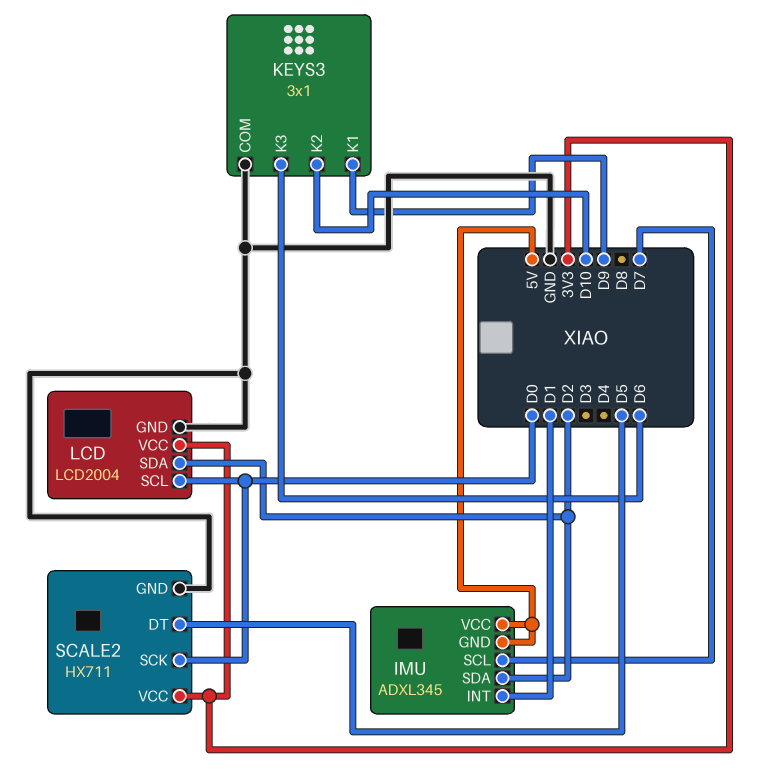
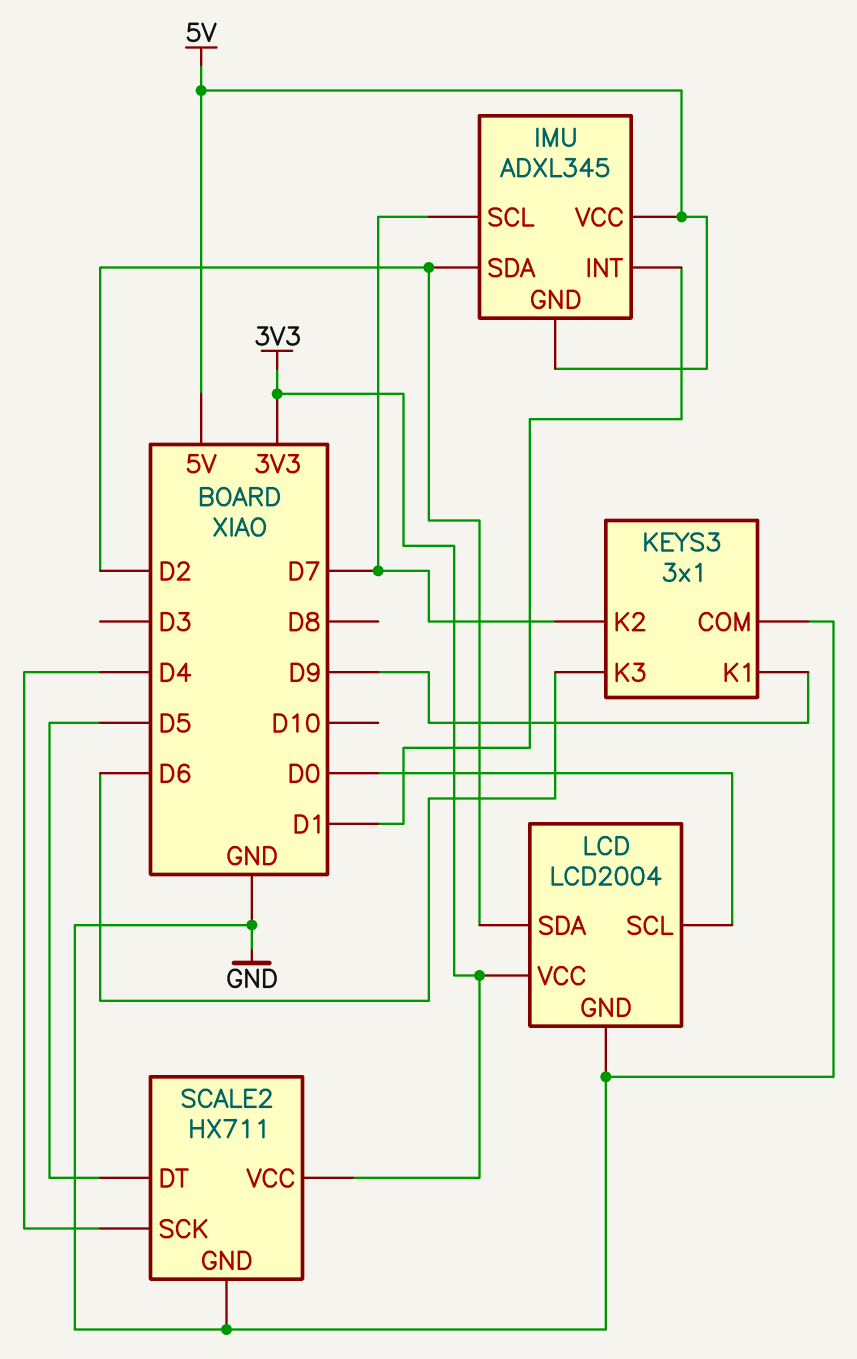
KEYS3 pin K2: D10 -> D7
SCALE2 pin SCK: D0 -> D4

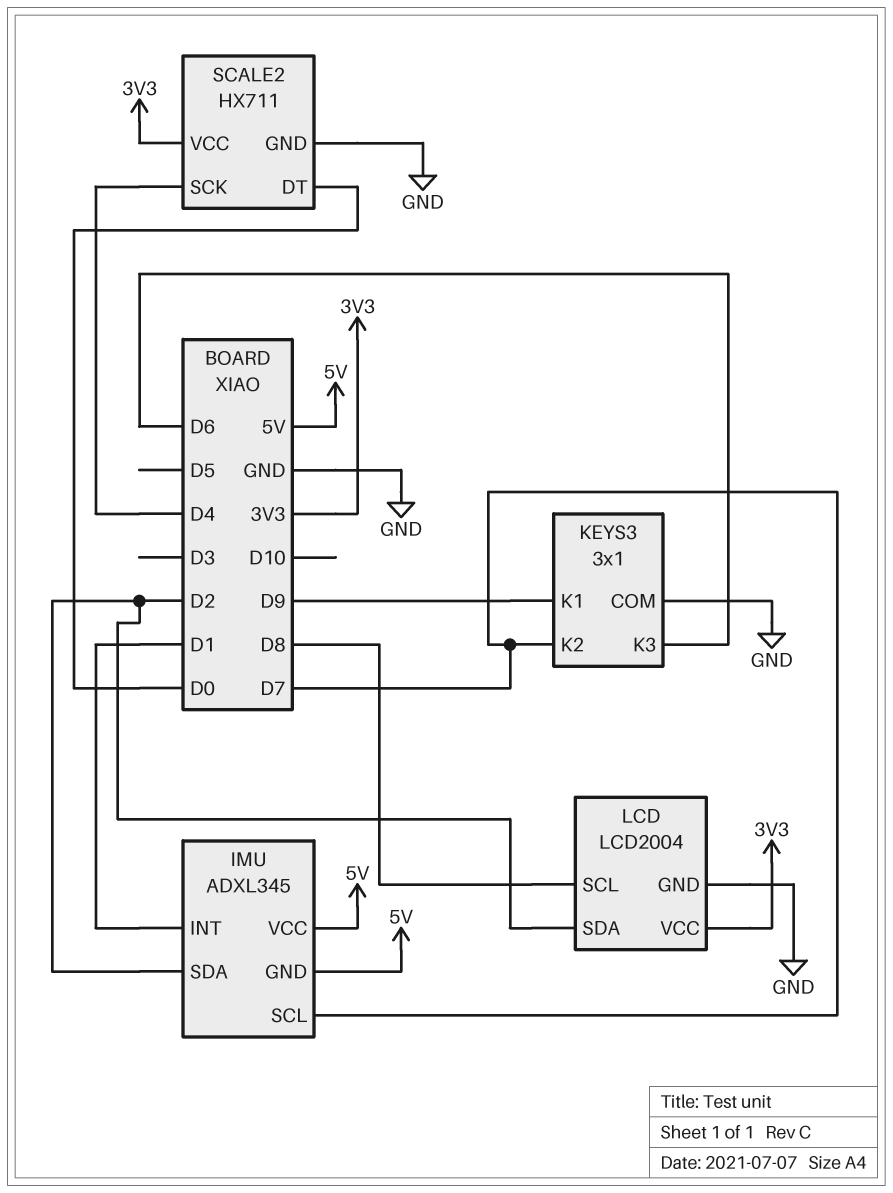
LCD pin SCL: D0 -> D8
SCALE2 pin DT: D5 -> D0

